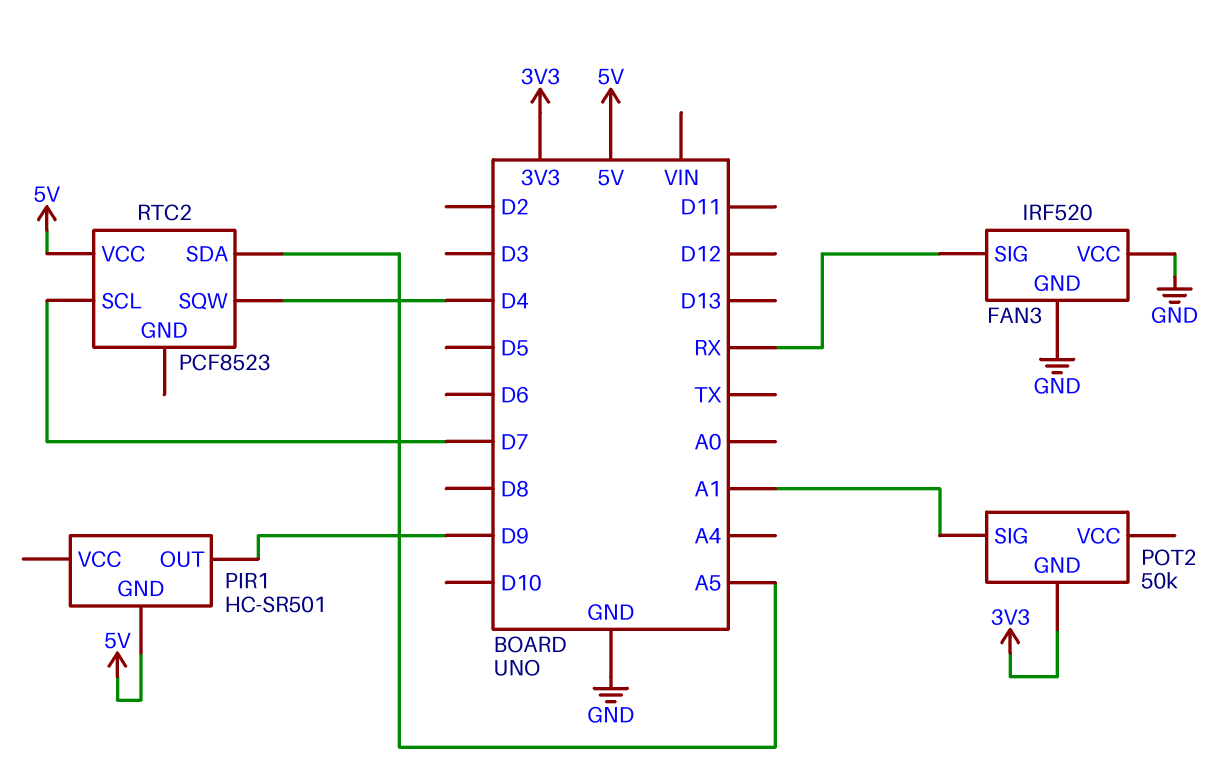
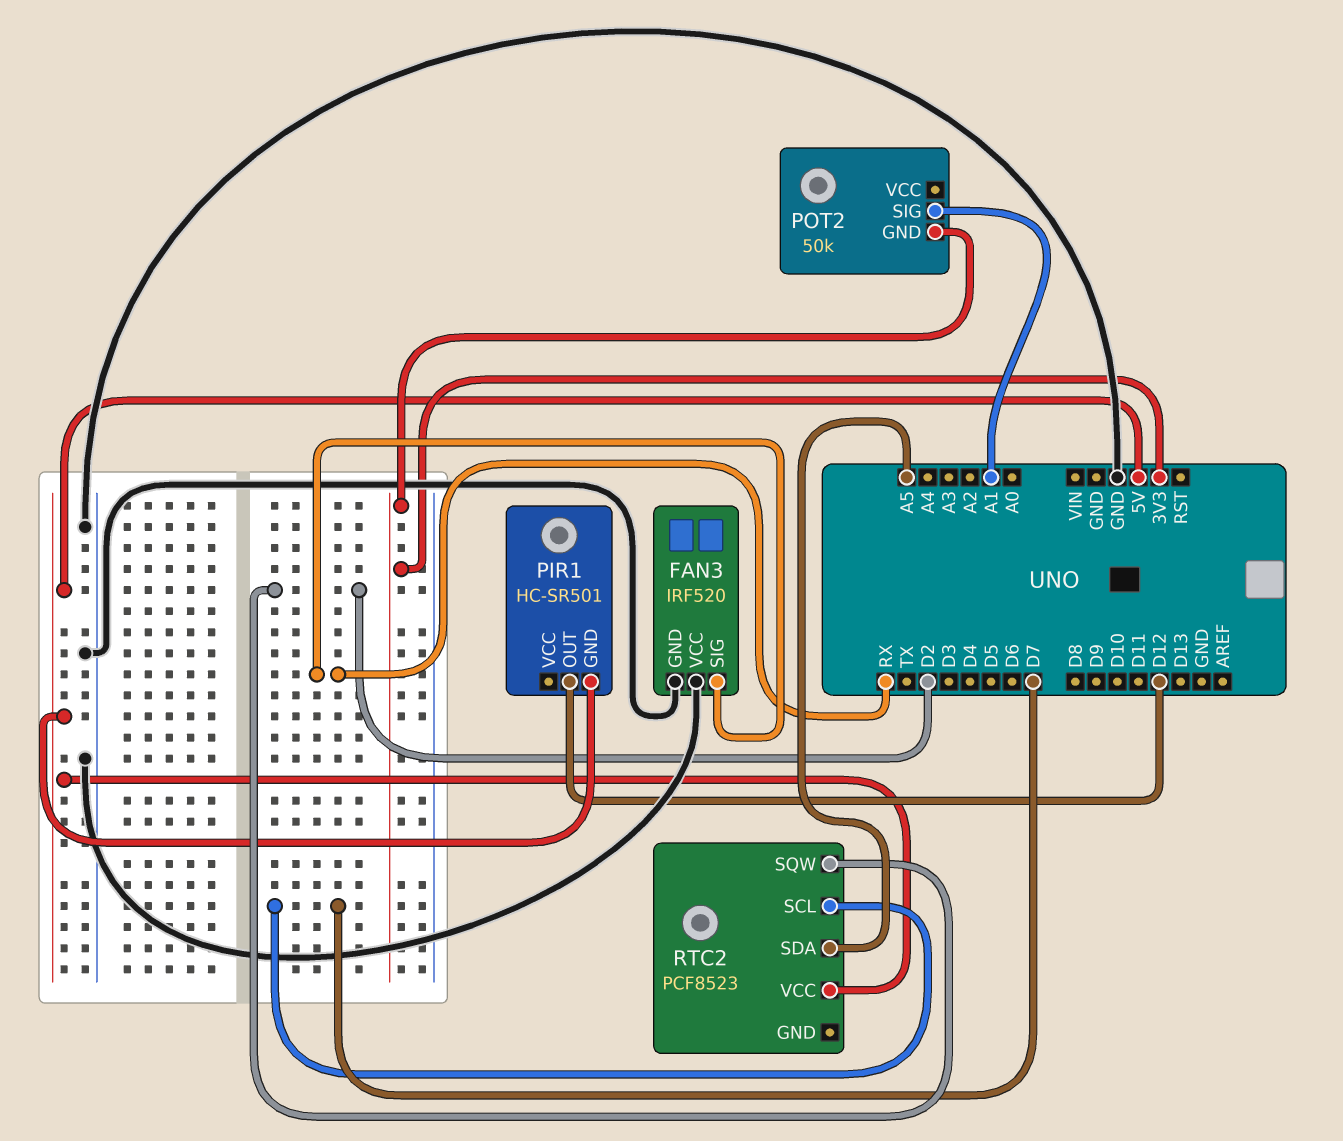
PIR1 pin OUT: D9 -> D12
RTC2 pin SQW: D4 -> D2

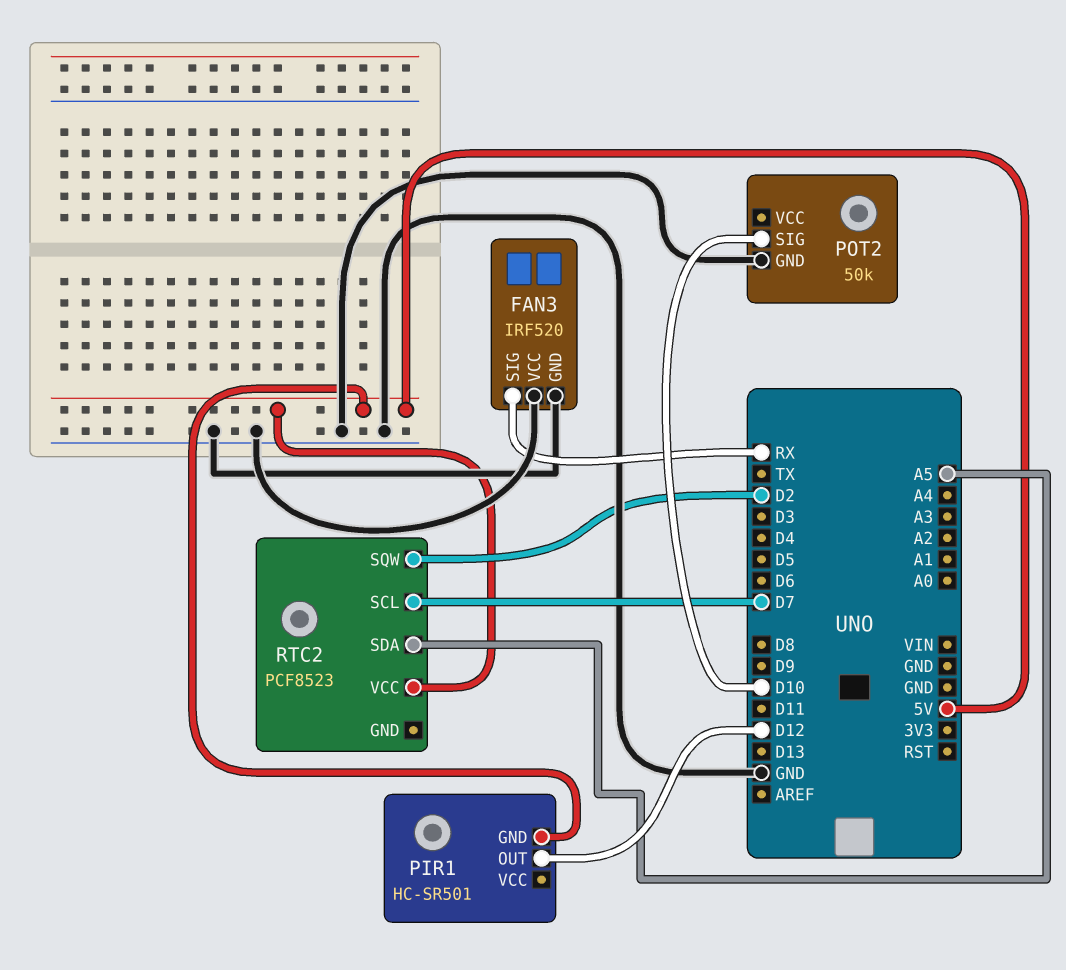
POT2 pin GND: 3V3 -> GND
POT2 pin SIG: A1 -> D10

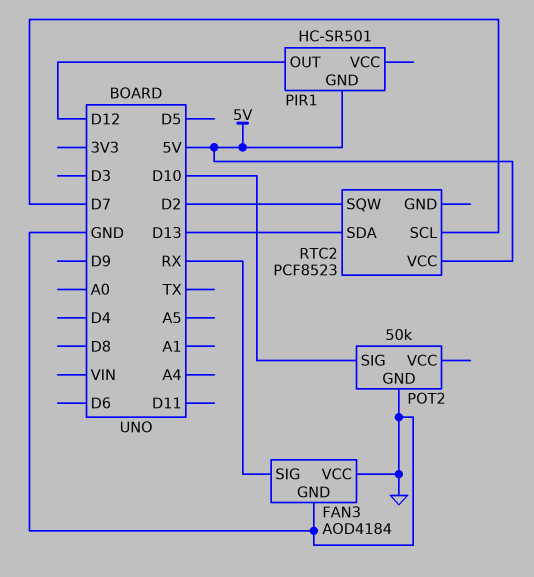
FAN3: IRF520 -> AOD4184
RTC2 pin SDA: A5 -> D13

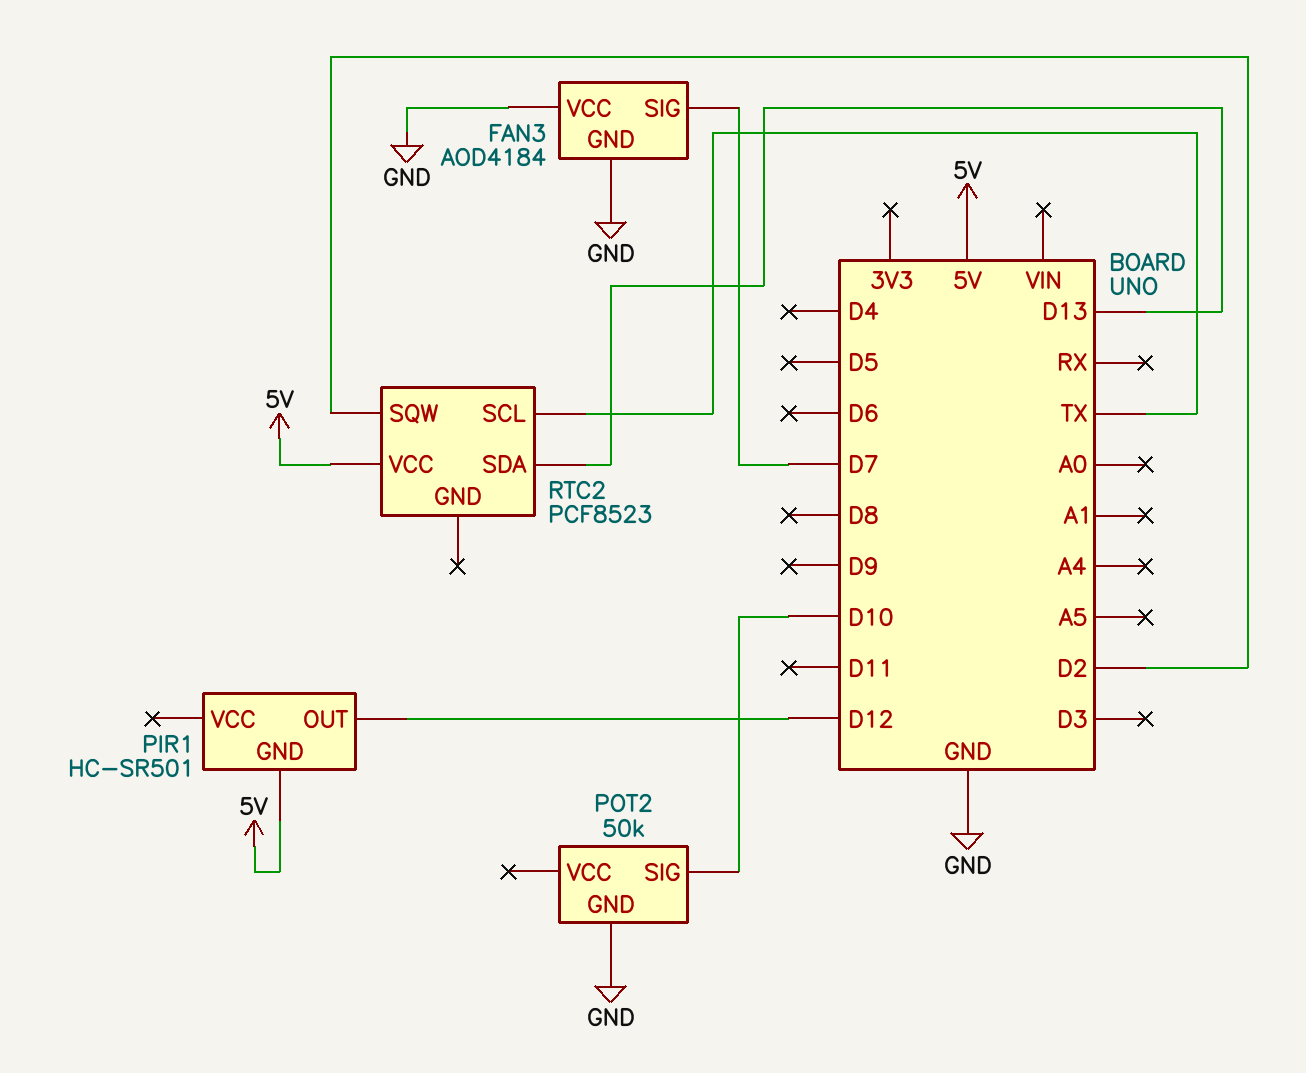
FAN3 pin SIG: RX -> D7
RTC2 pin SCL: D7 -> TX

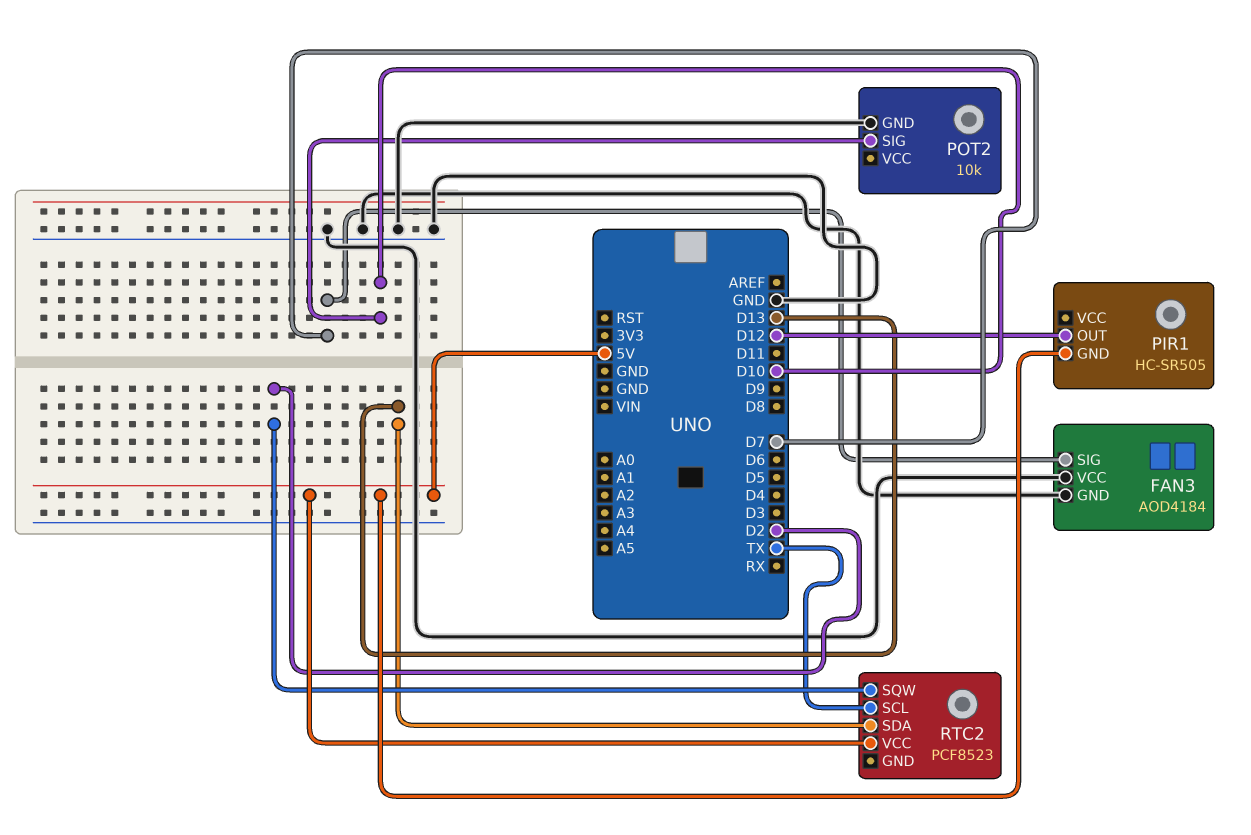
PIR1: HC-SR501 -> HC-SR505
POT2: 50k -> 10k

